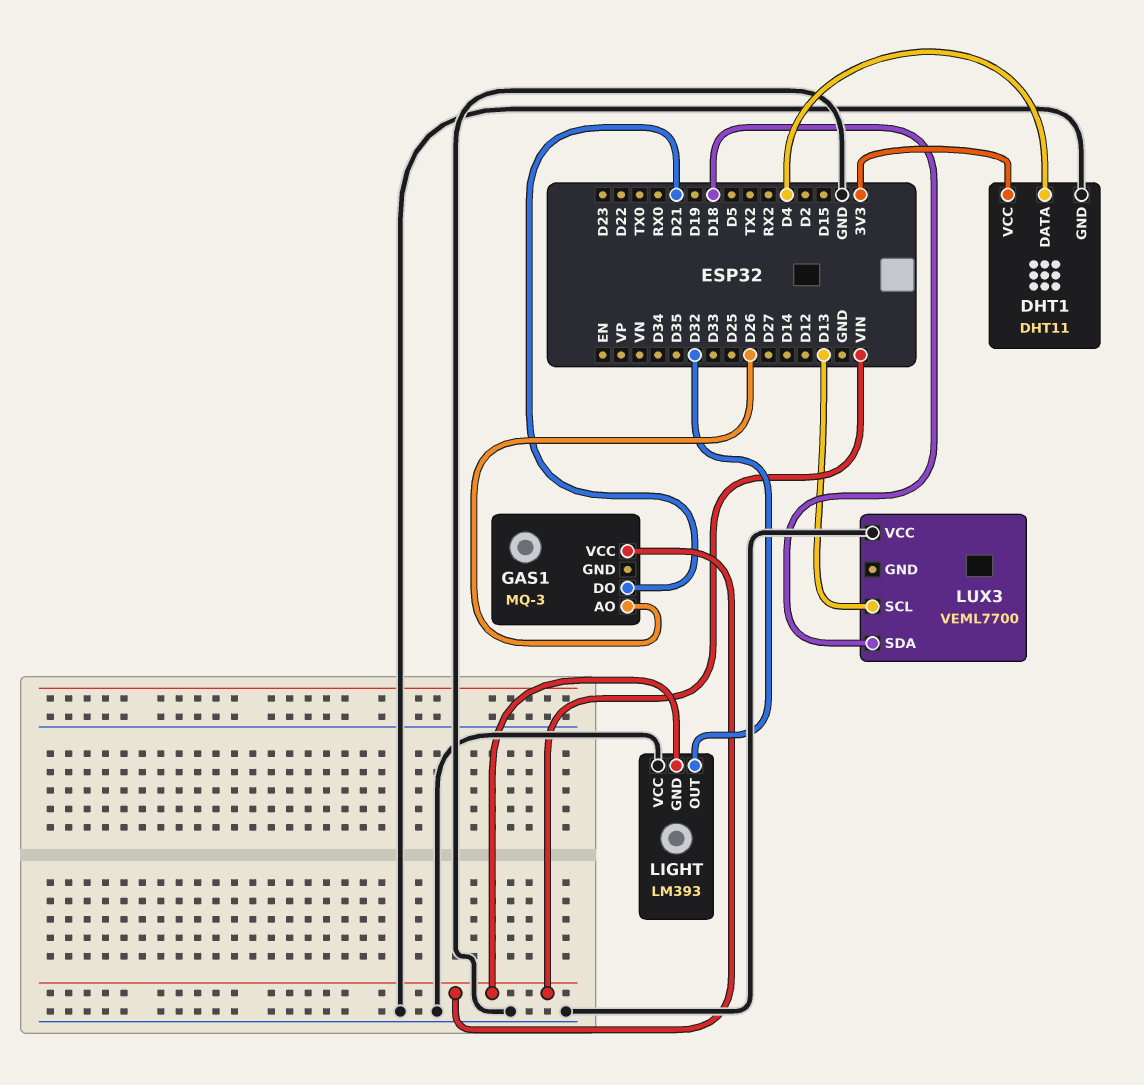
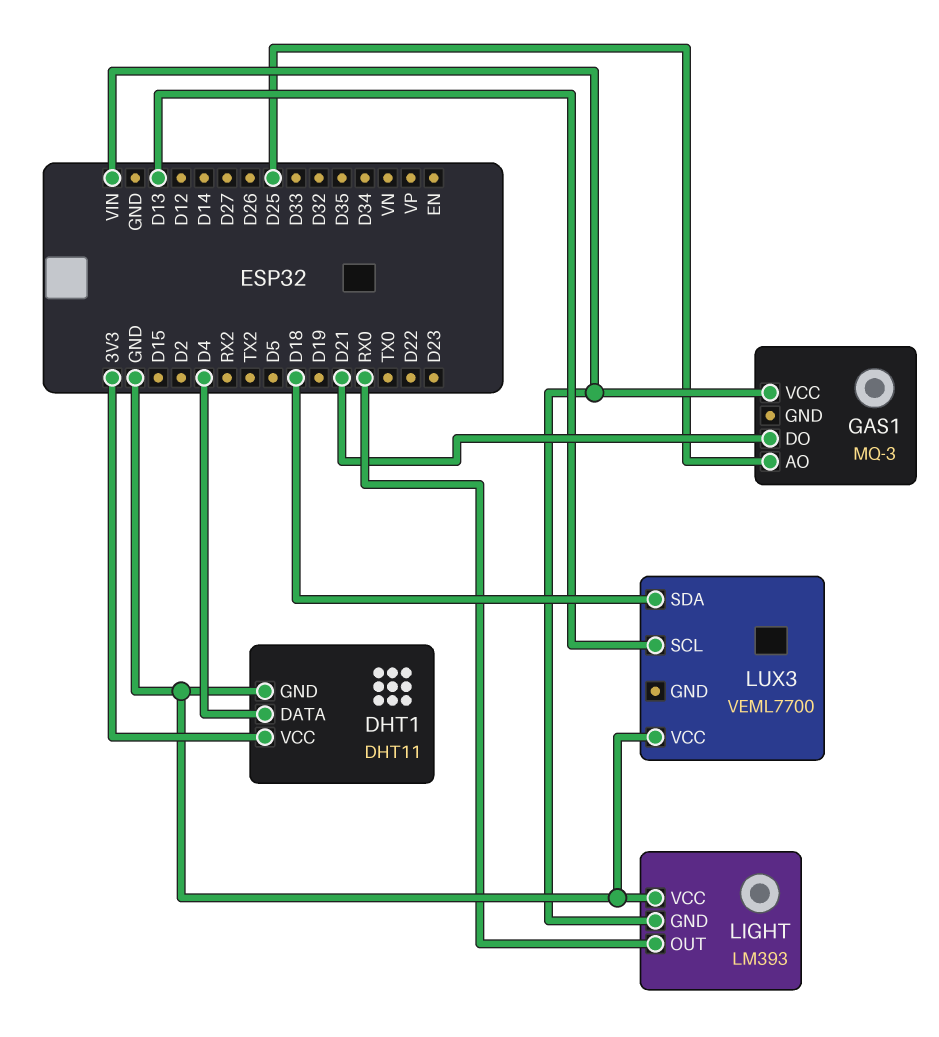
GAS1 pin AO: D26 -> D25
LIGHT pin OUT: D32 -> RX0

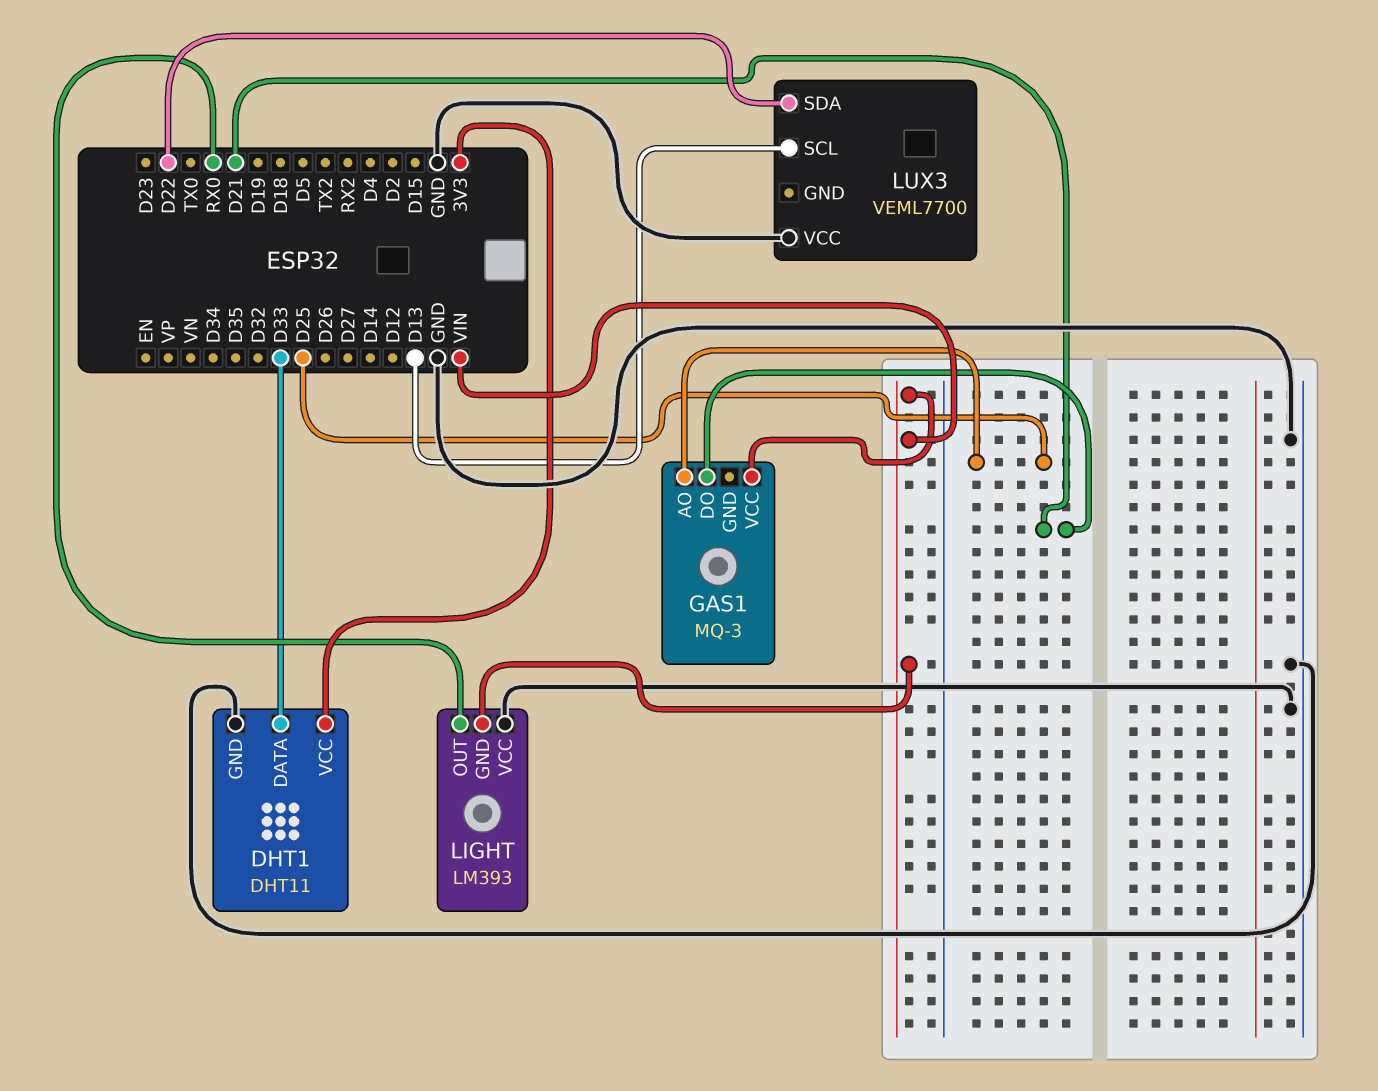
DHT1 pin DATA: D4 -> D33
LUX3 pin SDA: D18 -> D22

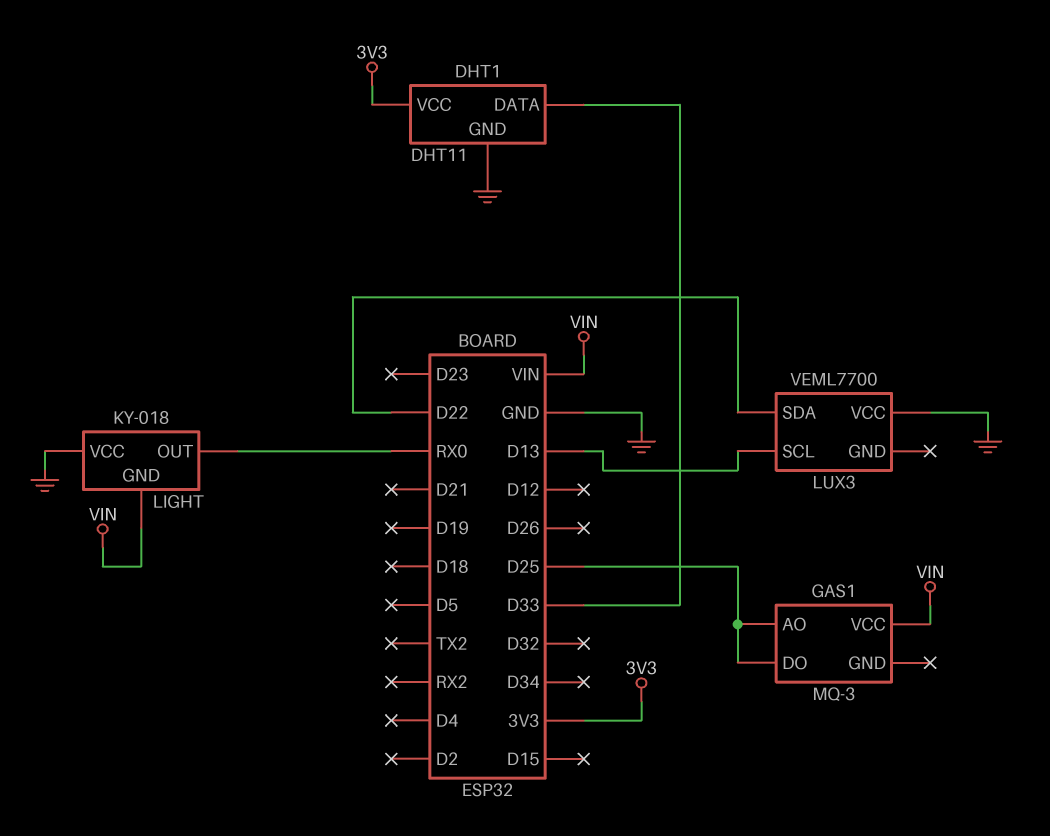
GAS1 pin DO: D21 -> D25
LIGHT: LM393 -> KY-018

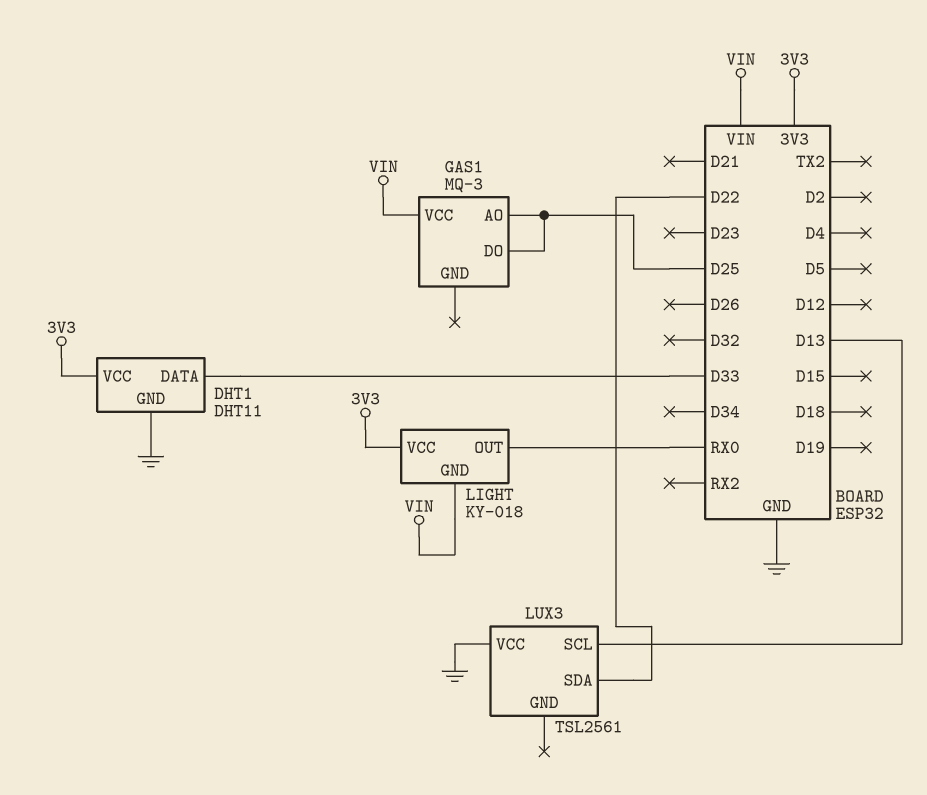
LIGHT pin VCC: GND -> 3V3
LUX3: VEML7700 -> TSL2561

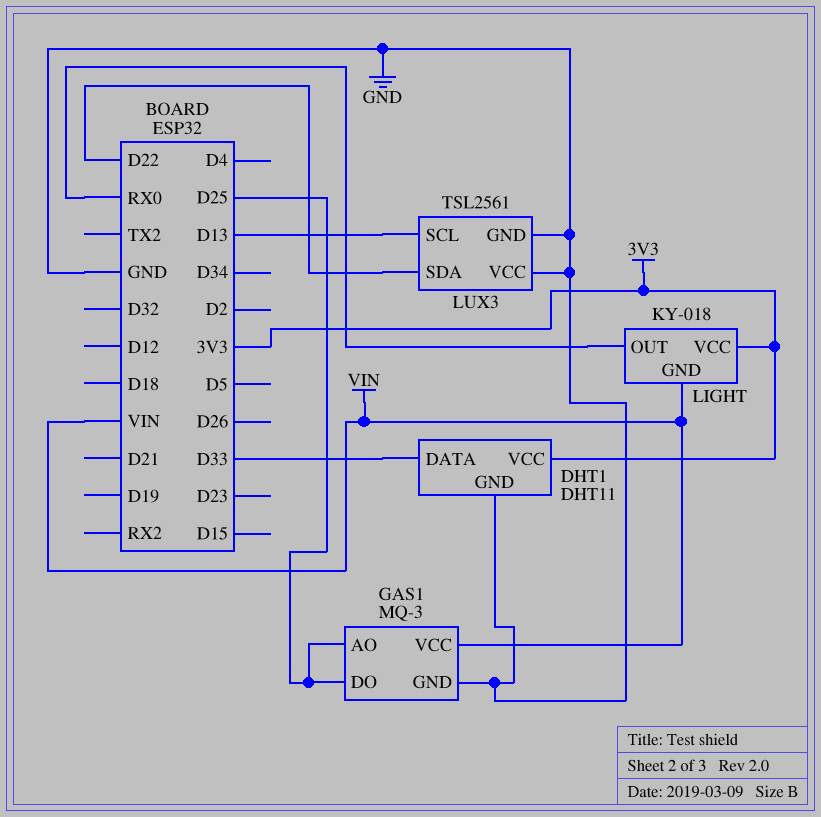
GAS1 pin GND: none -> GND
LUX3 pin GND: none -> GND

